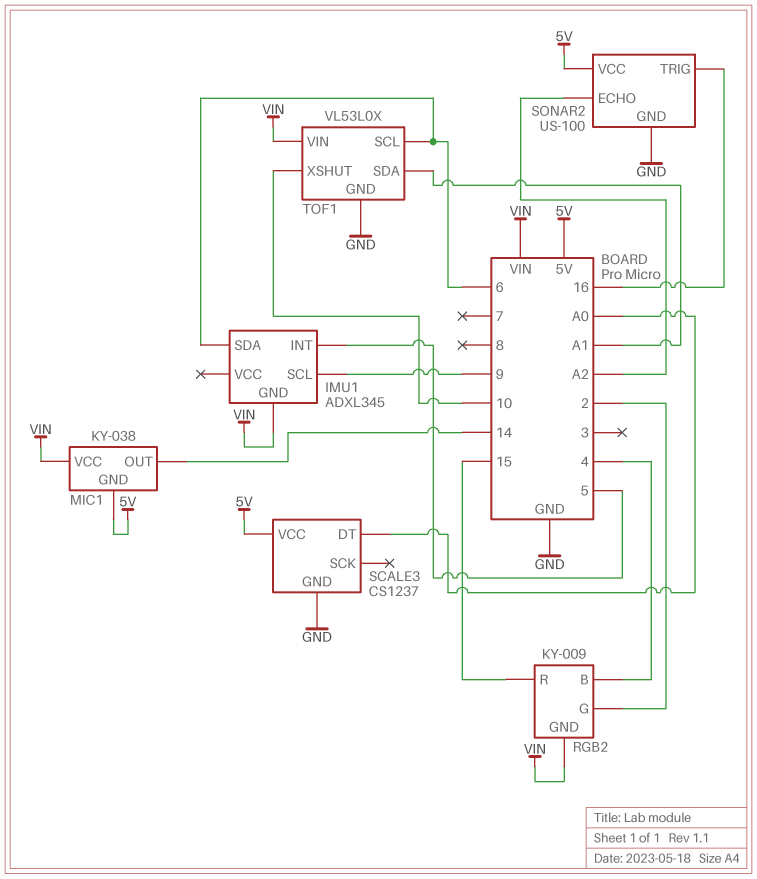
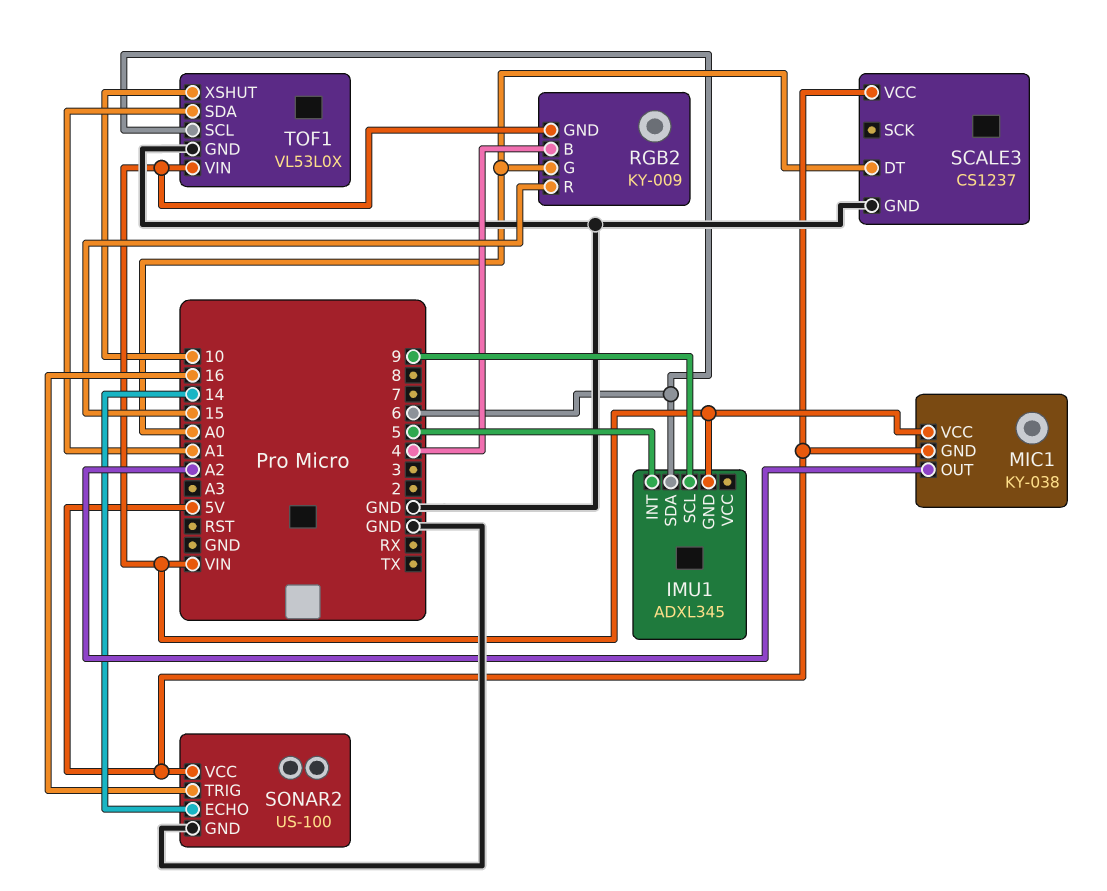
MIC1 pin OUT: 14 -> A2
RGB2 pin G: 2 -> A0
SONAR2 pin ECHO: A2 -> 14

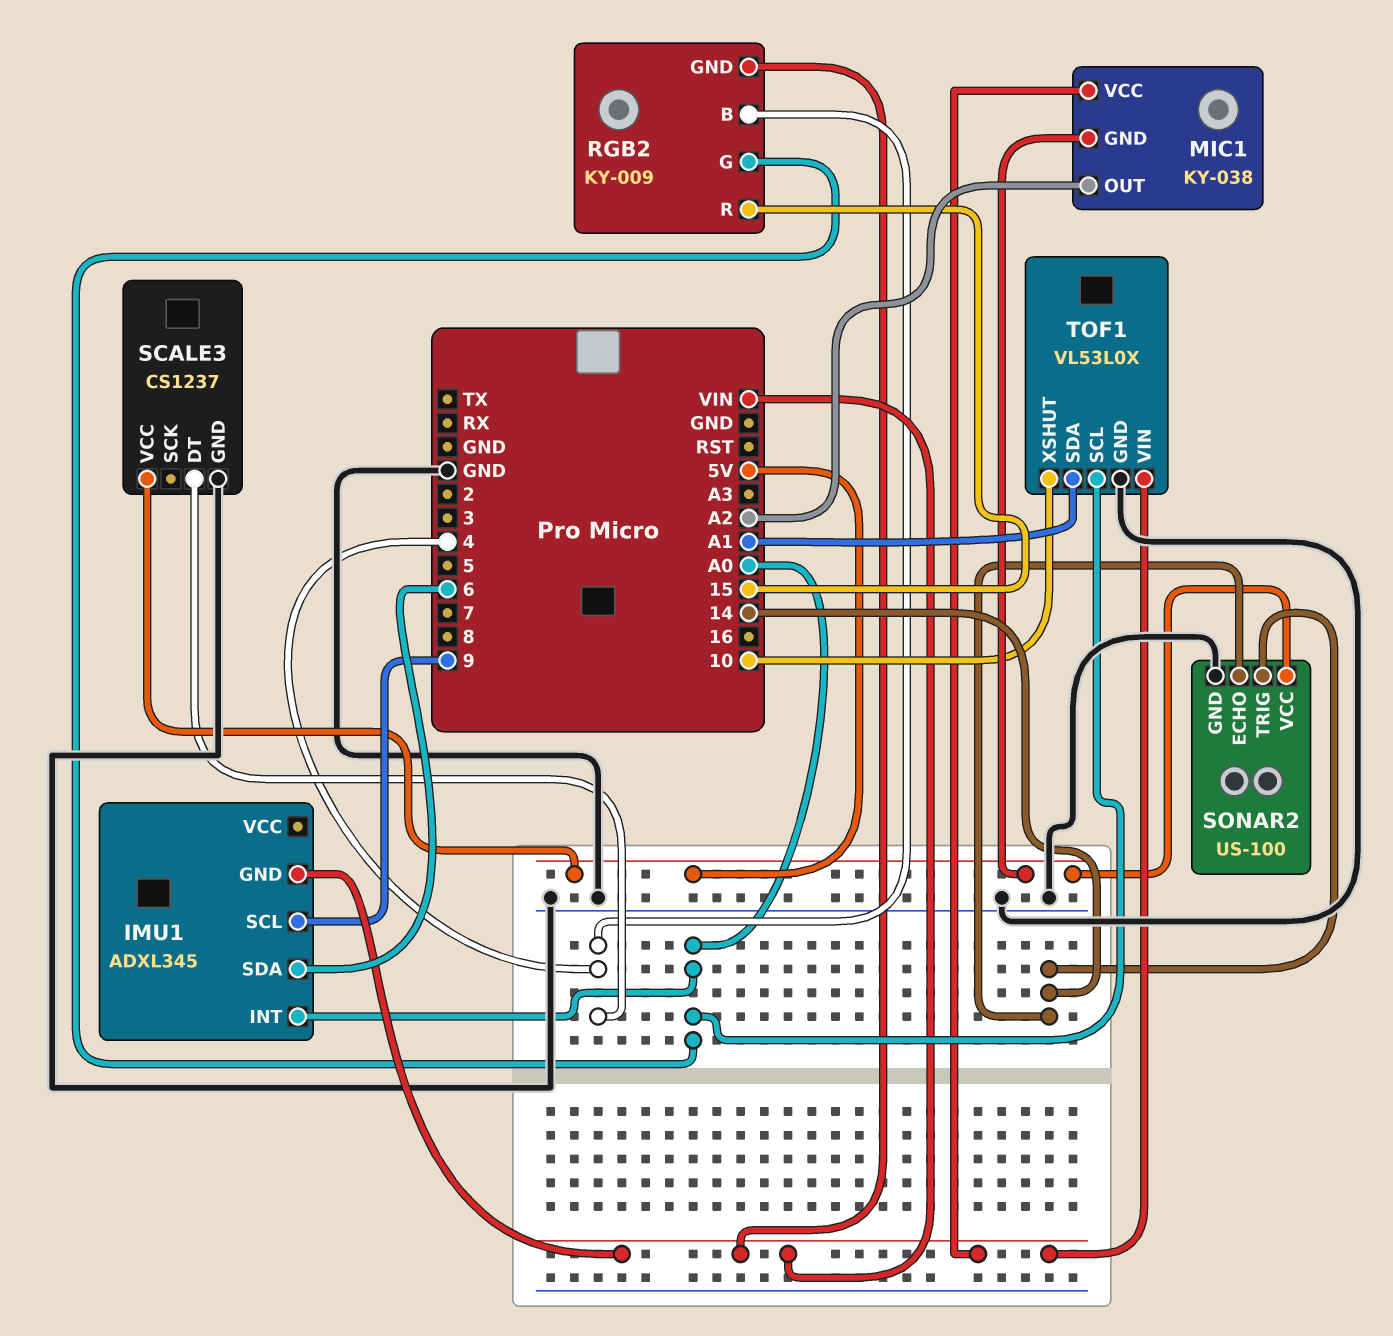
IMU1 pin INT: 5 -> A0
SCALE3 pin DT: A0 -> 4
SONAR2 pin TRIG: 16 -> 14
TOF1 pin SCL: 6 -> A0

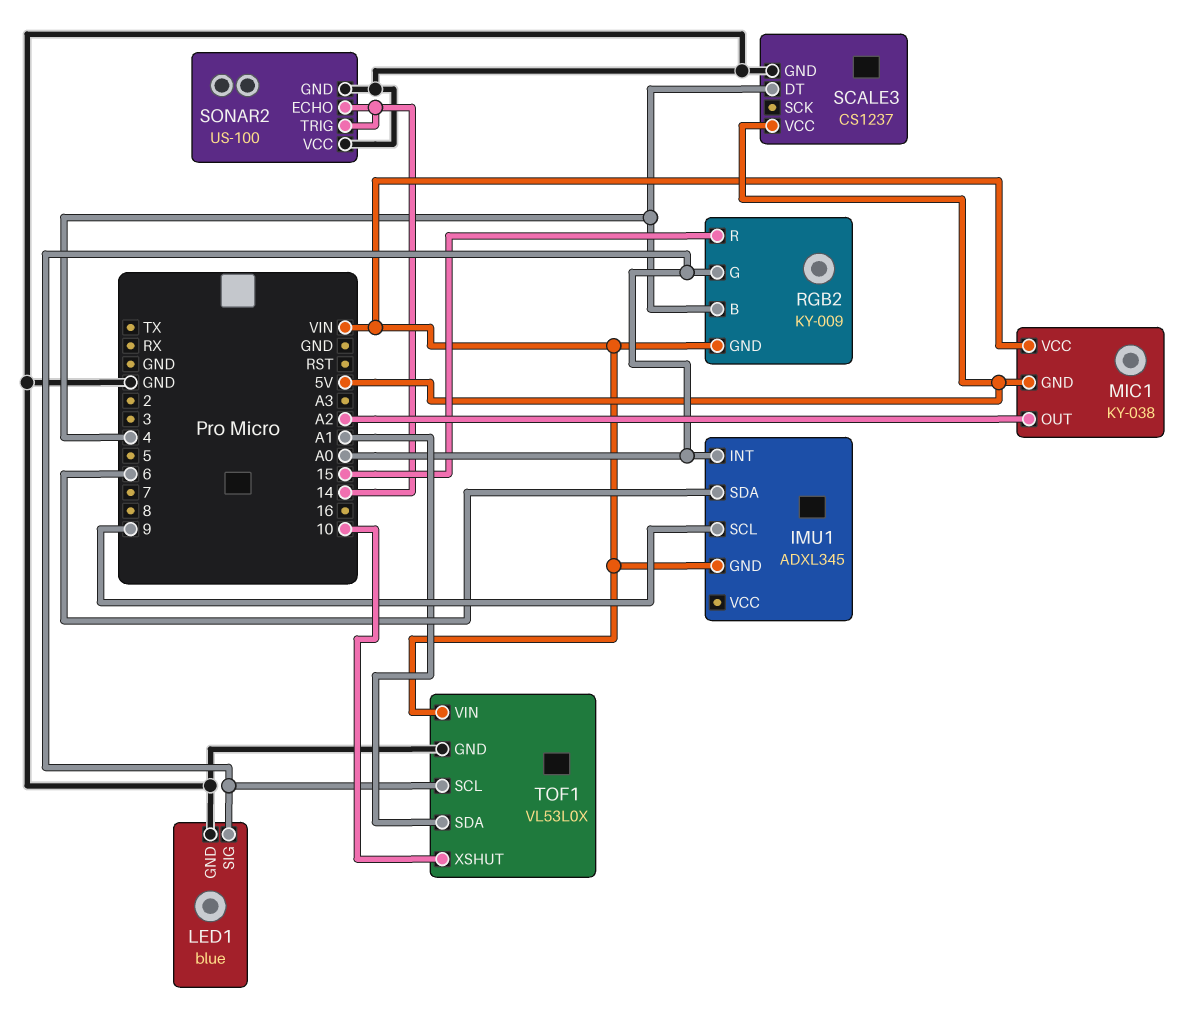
LED1: none -> blue
LED1 pin GND: none -> GND
LED1 pin SIG: none -> A0
SONAR2 pin VCC: 5V -> GND

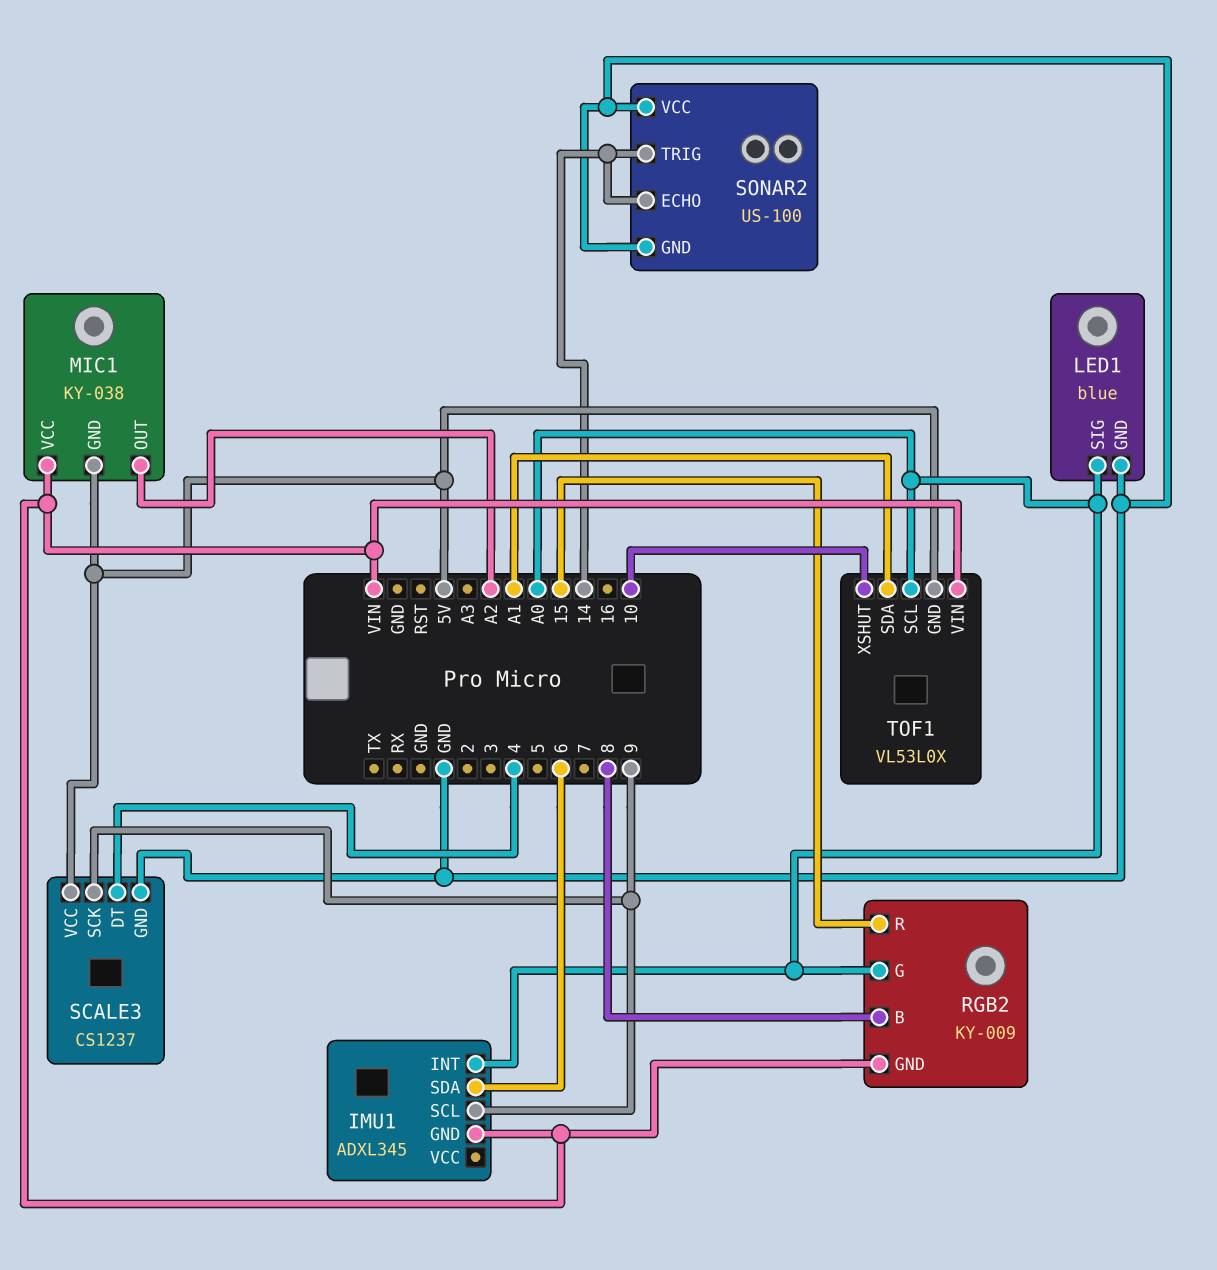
RGB2 pin B: 4 -> 8
SCALE3 pin SCK: none -> 9
TOF1 pin GND: GND -> 5V

